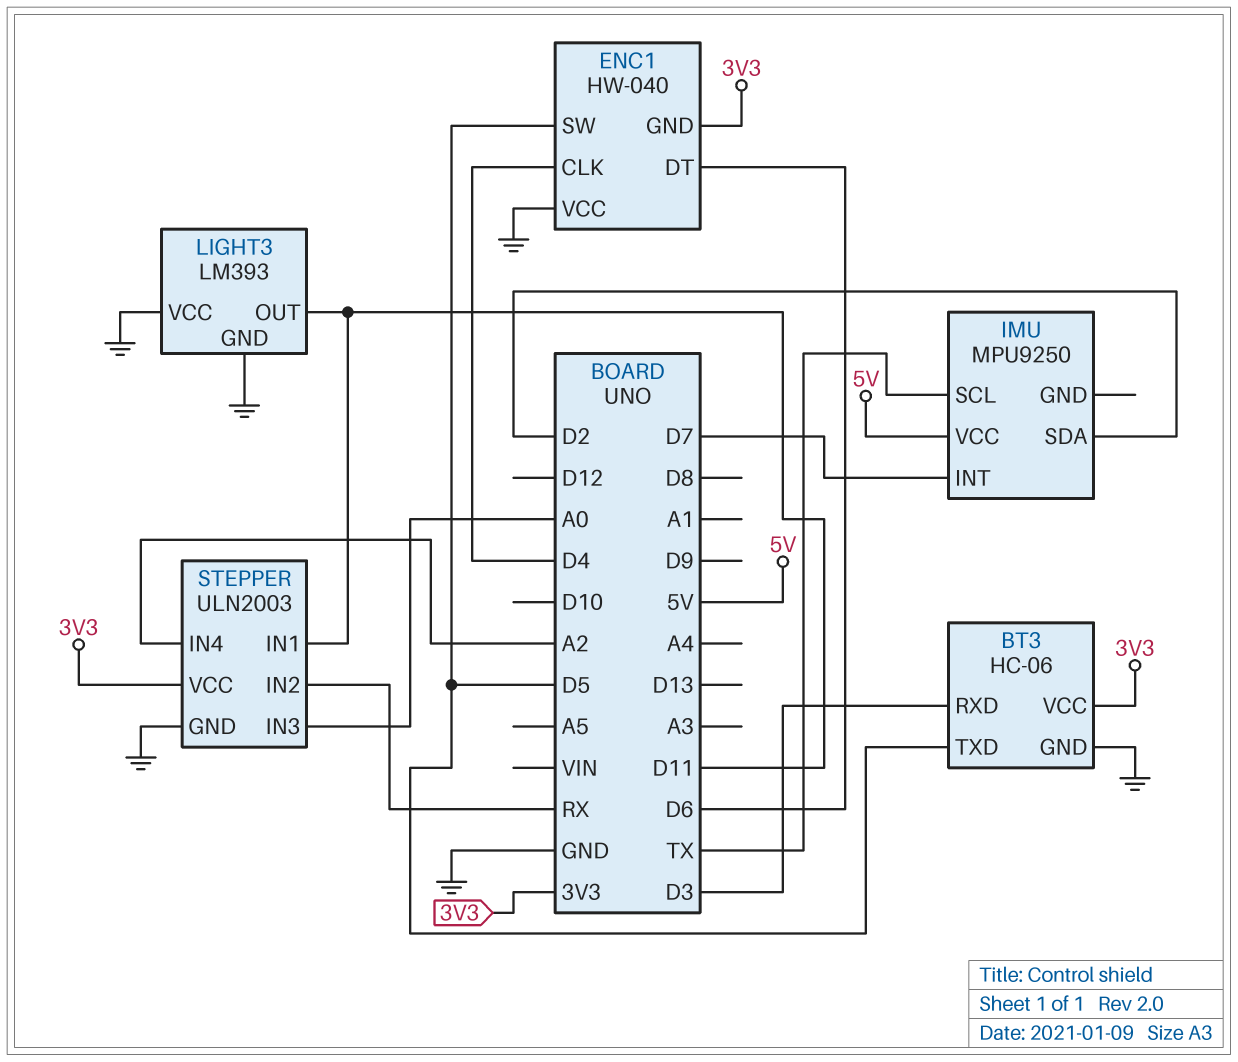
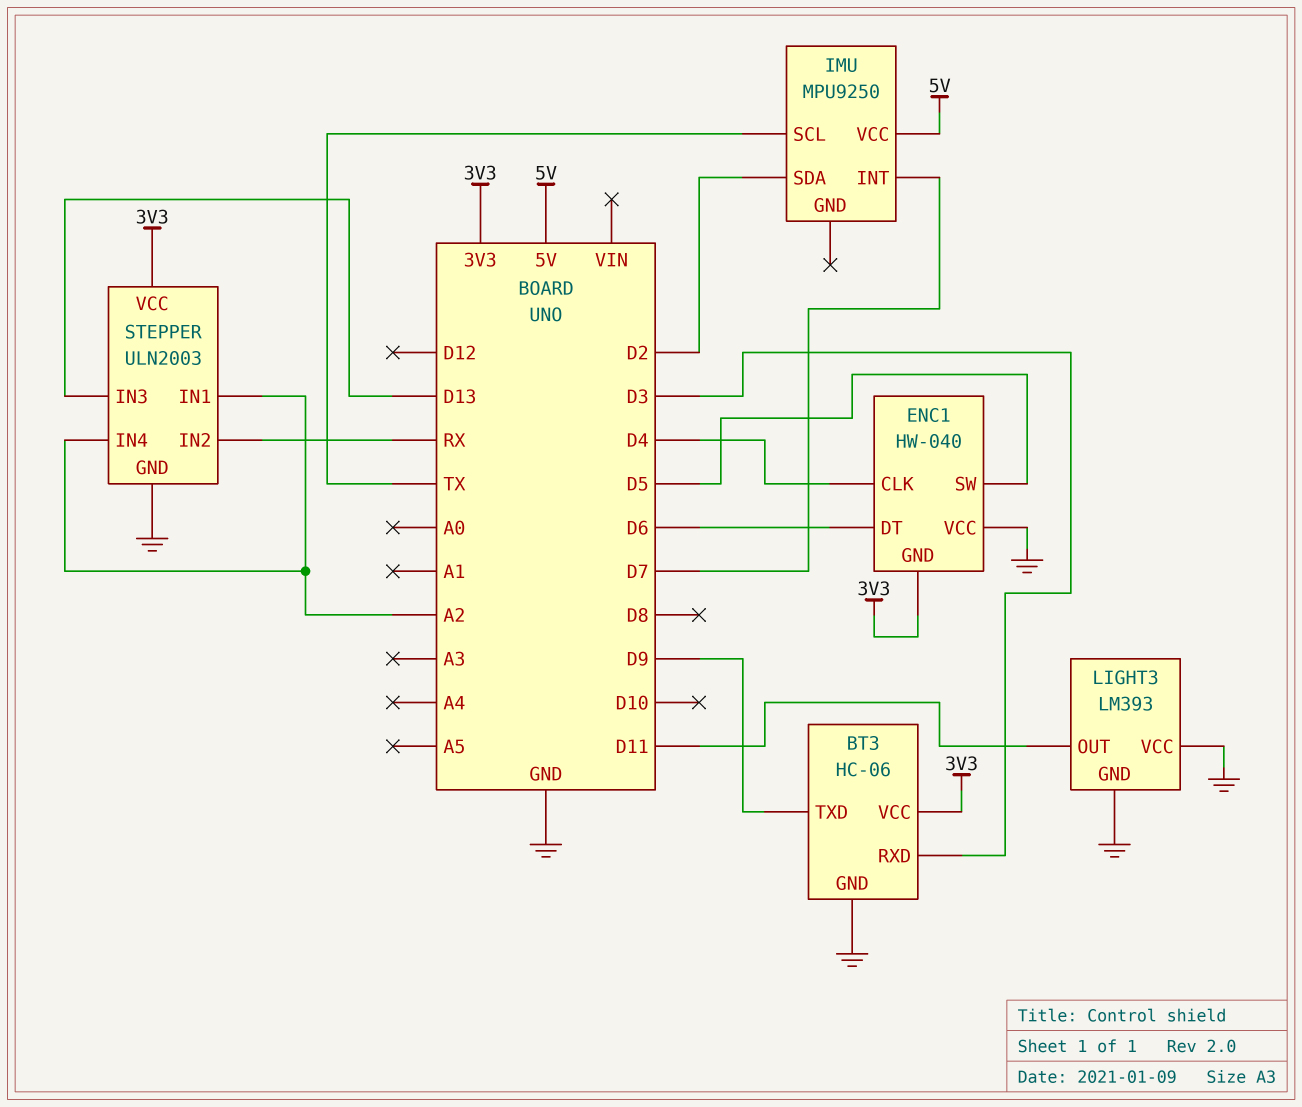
BT3 pin TXD: D5 -> D9
STEPPER pin IN1: D11 -> A2
STEPPER pin IN3: A0 -> D13

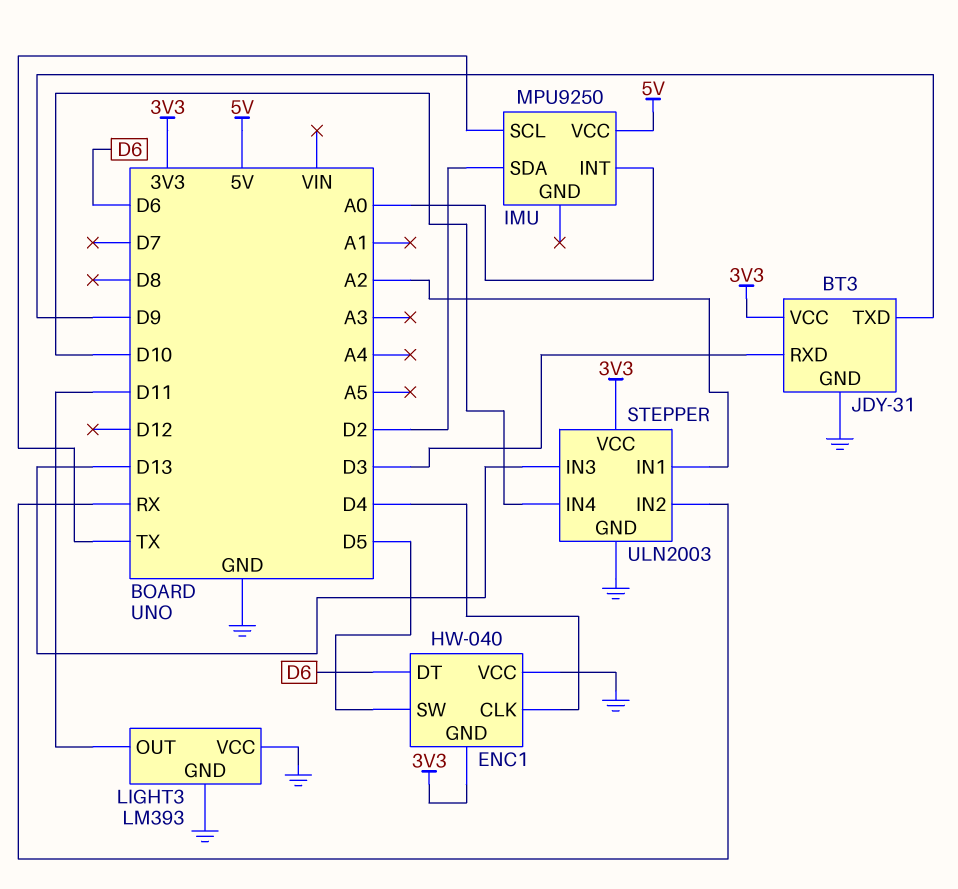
BT3: HC-06 -> JDY-31
IMU pin INT: D7 -> A0
STEPPER pin IN4: A2 -> D10

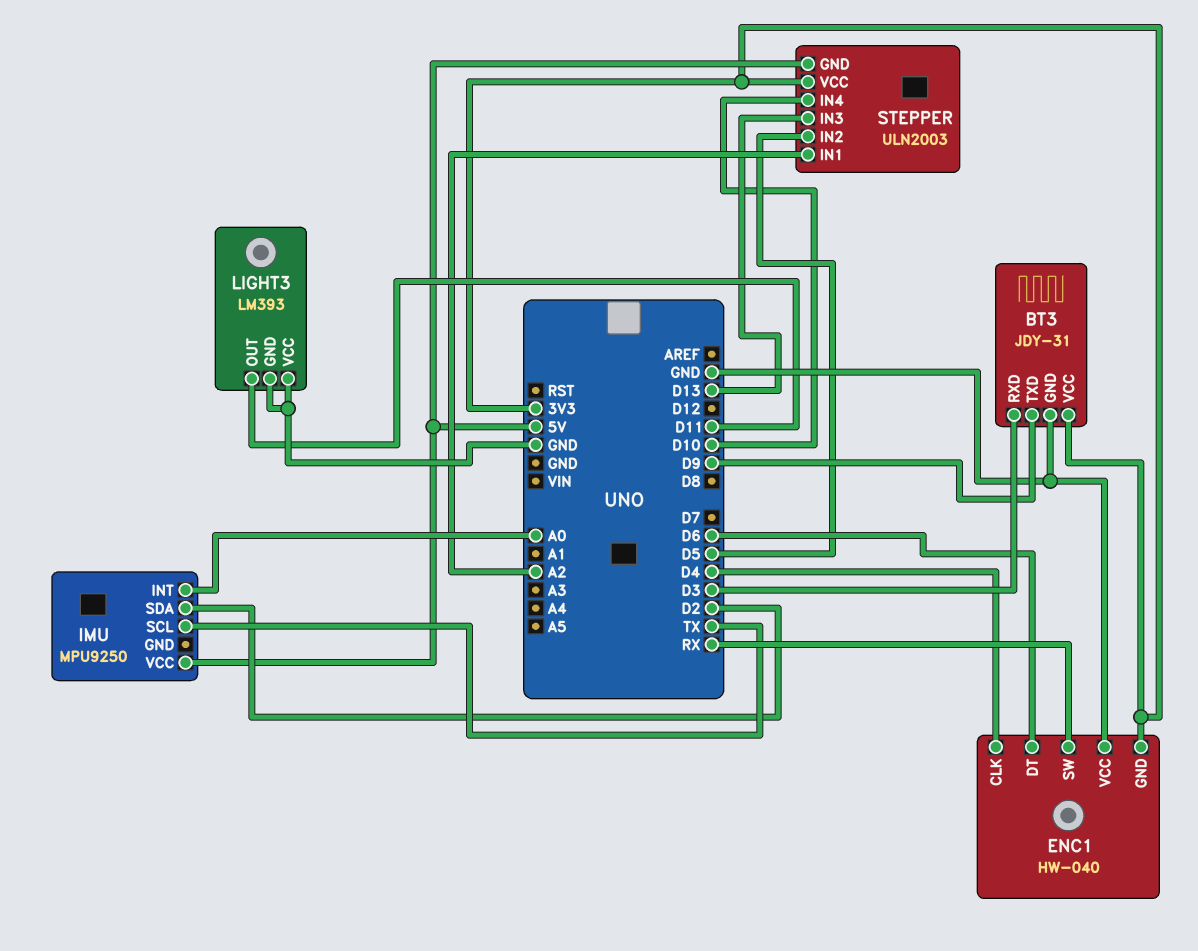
ENC1 pin SW: D5 -> RX
STEPPER pin GND: GND -> 5V
STEPPER pin IN2: RX -> D5

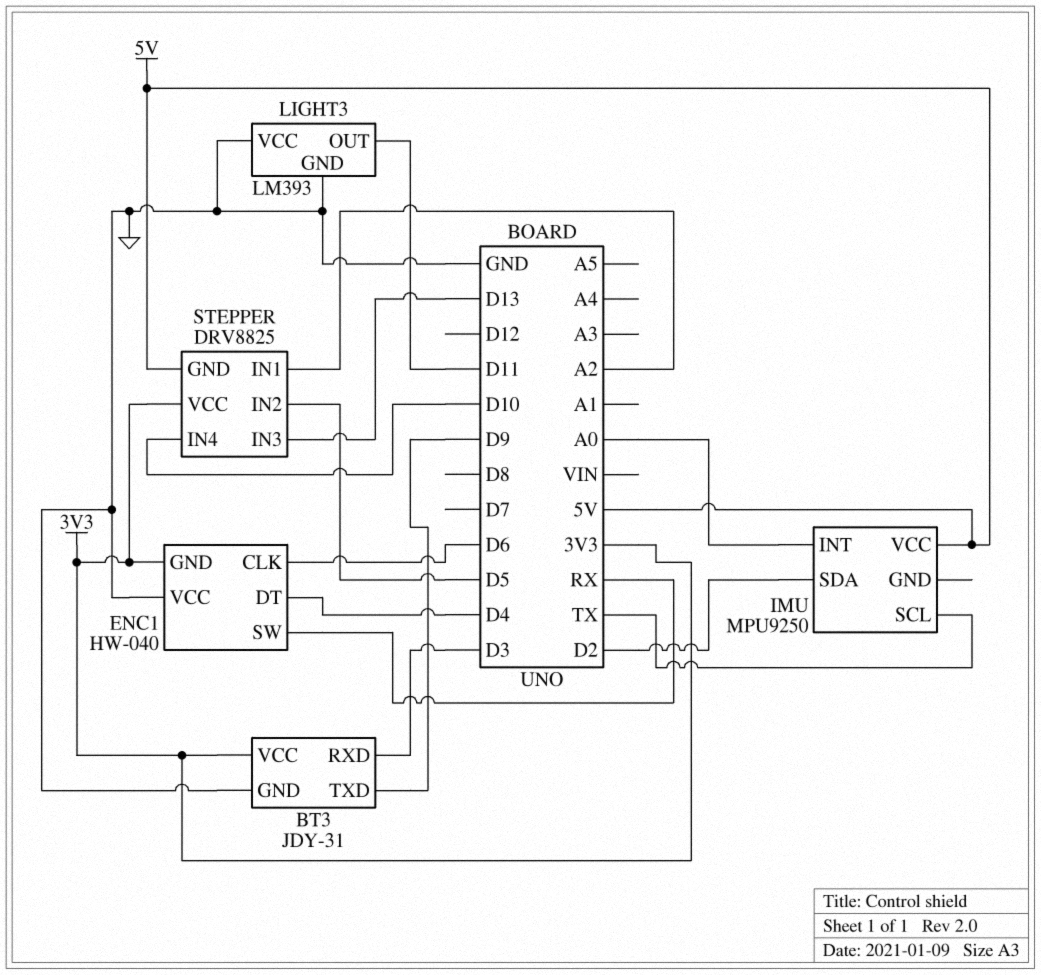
ENC1 pin CLK: D4 -> D6
ENC1 pin DT: D6 -> D4
STEPPER: ULN2003 -> DRV8825

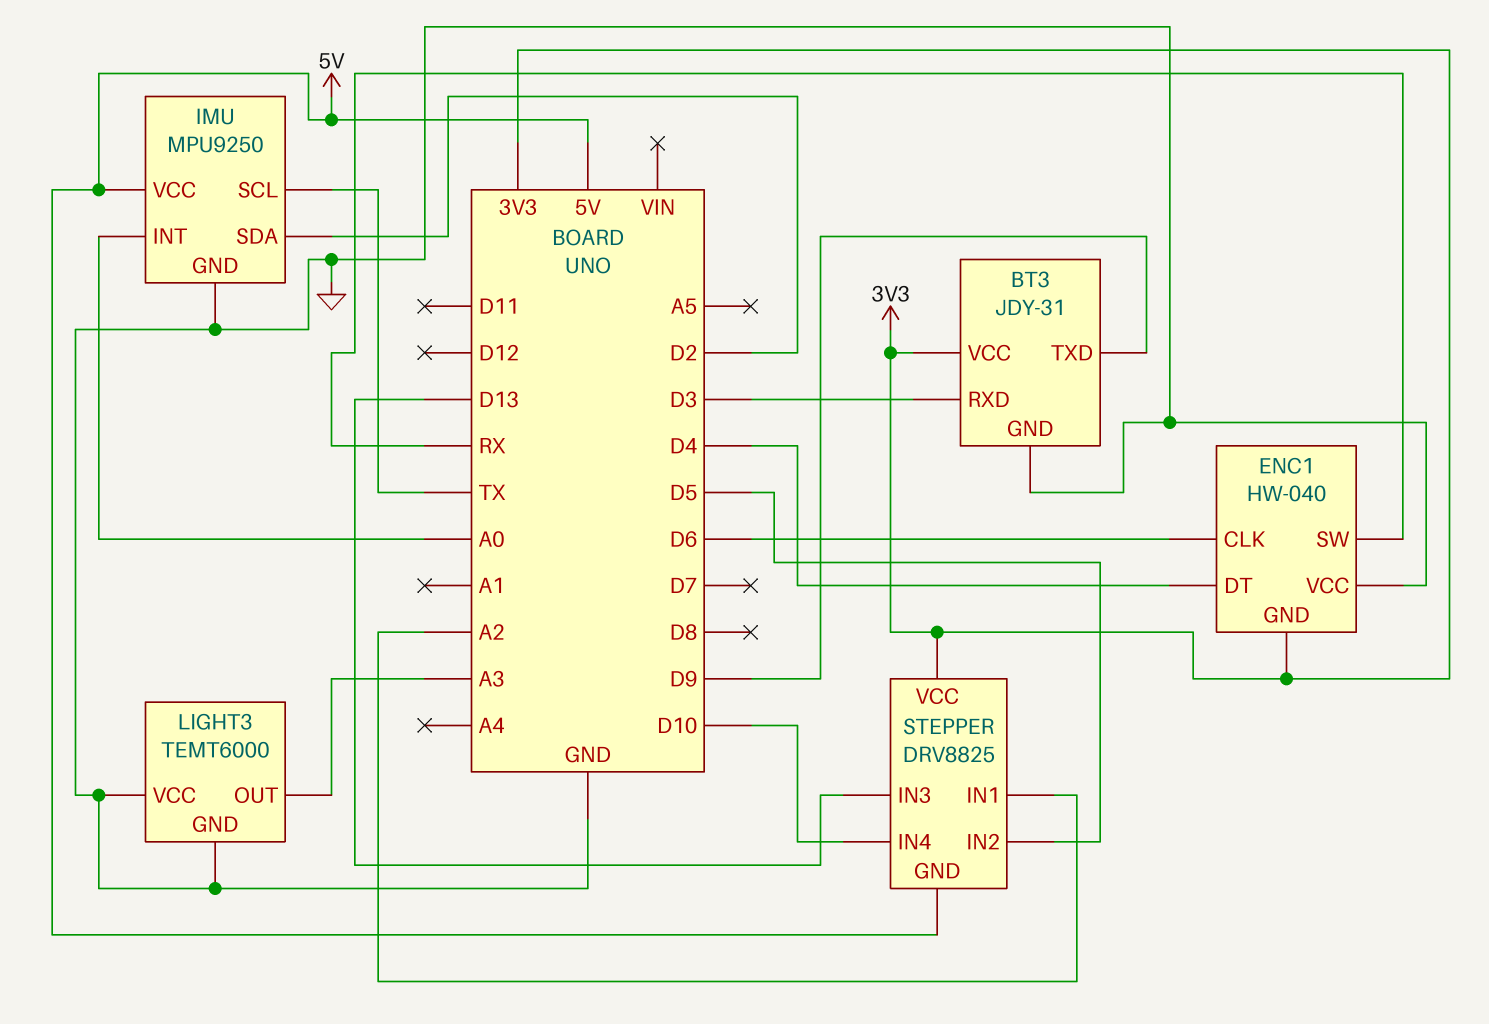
IMU pin GND: none -> GND
LIGHT3: LM393 -> TEMT6000
LIGHT3 pin OUT: D11 -> A3

